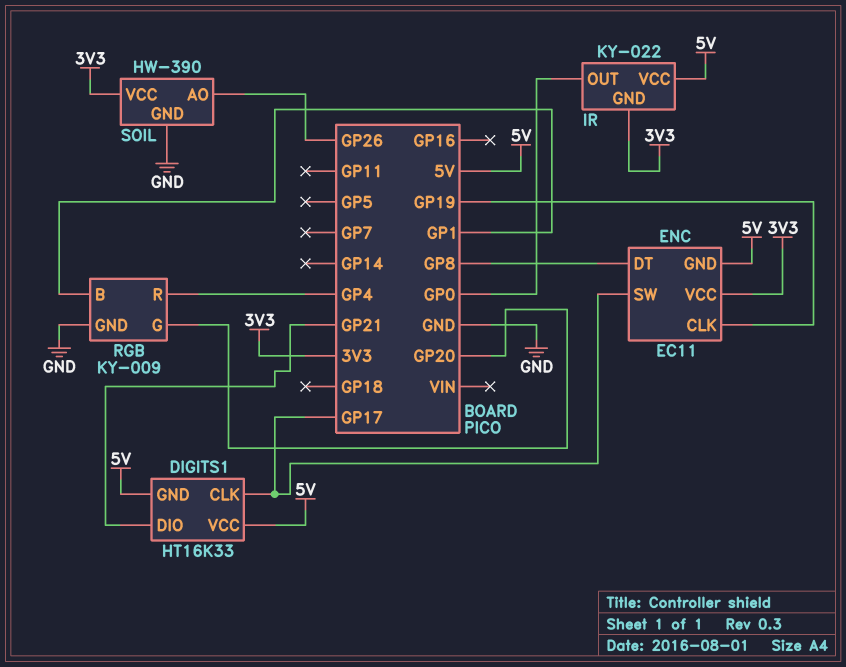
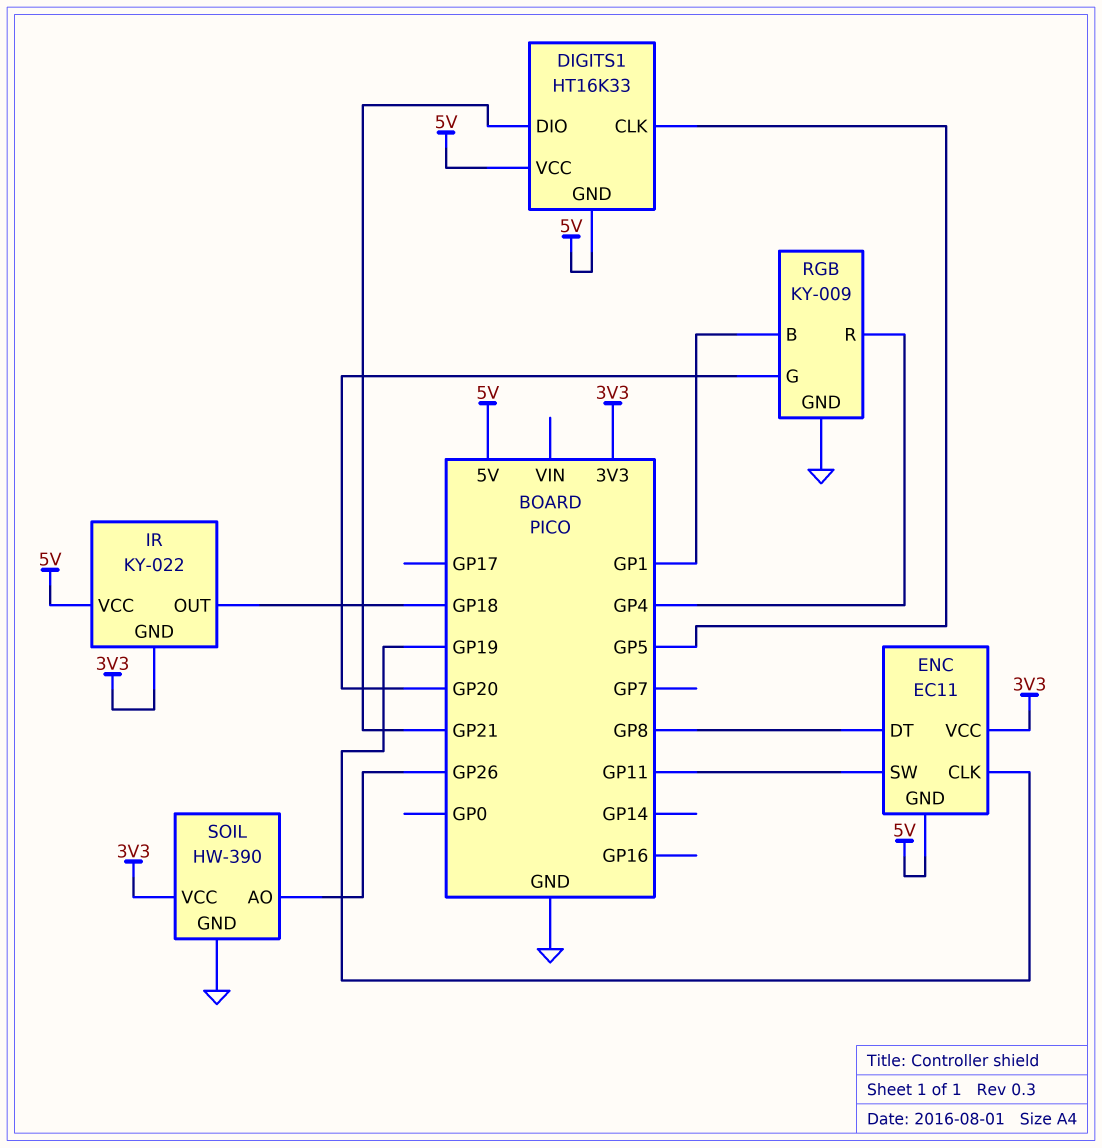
DIGITS1 pin CLK: GP17 -> GP5
ENC pin SW: GP17 -> GP11
IR pin OUT: GP0 -> GP18

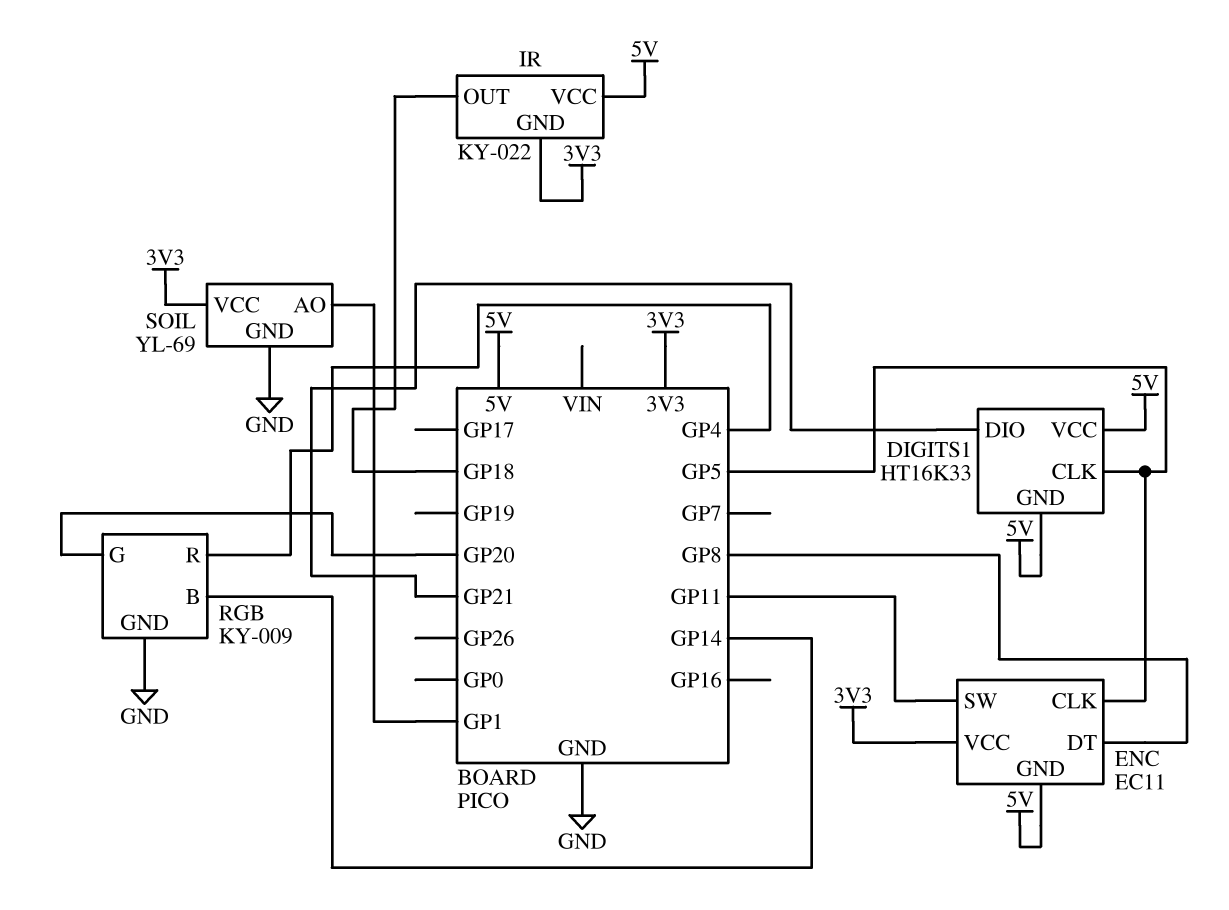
ENC pin CLK: GP19 -> GP5
RGB pin B: GP1 -> GP14
SOIL: HW-390 -> YL-69
SOIL pin AO: GP26 -> GP1

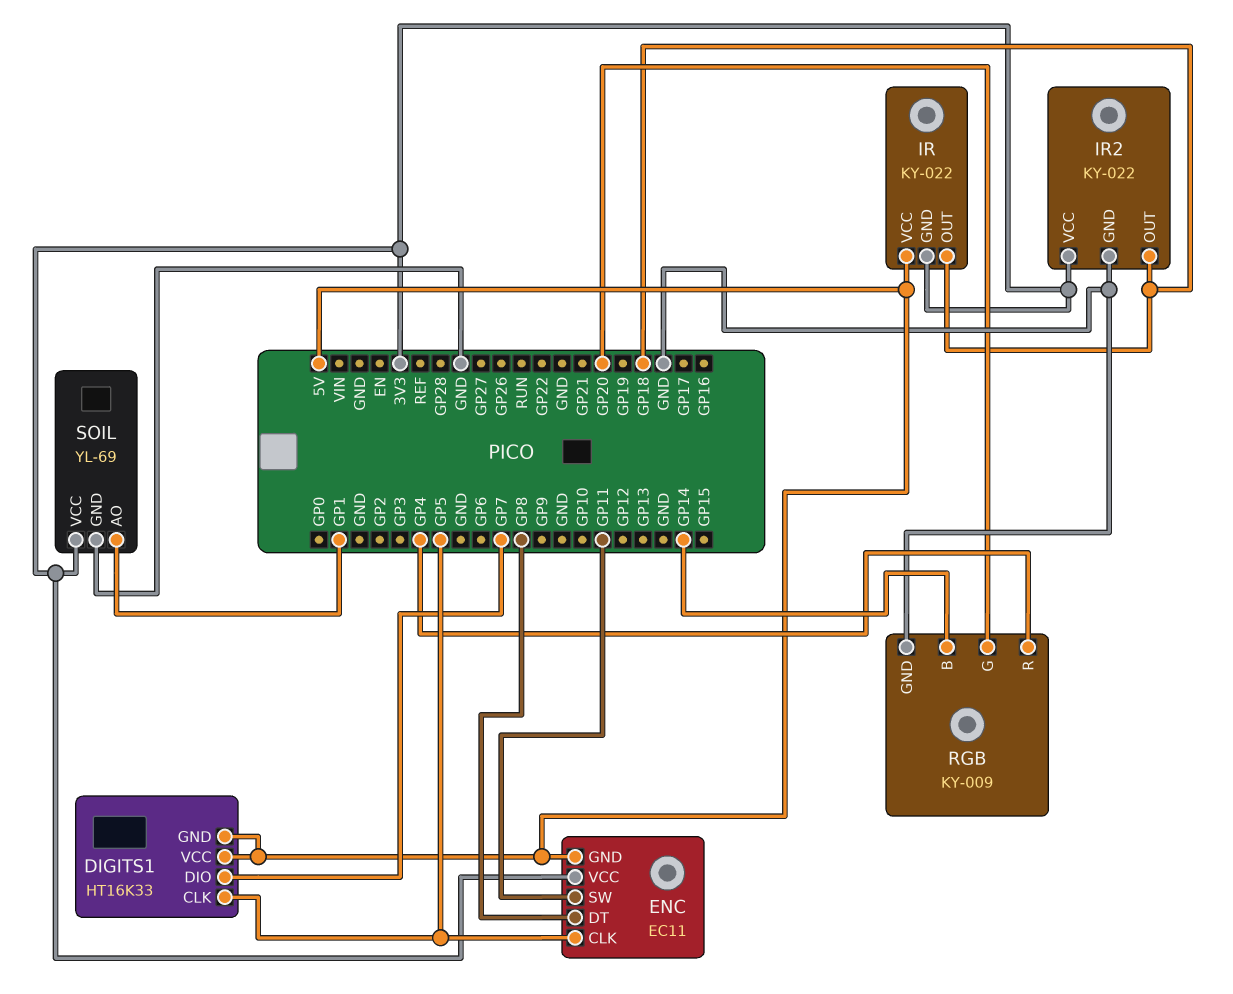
DIGITS1 pin DIO: GP21 -> GP7
IR2: none -> KY-022
IR2 pin GND: none -> GND
IR2 pin OUT: none -> GP18
IR2 pin VCC: none -> 3V3

